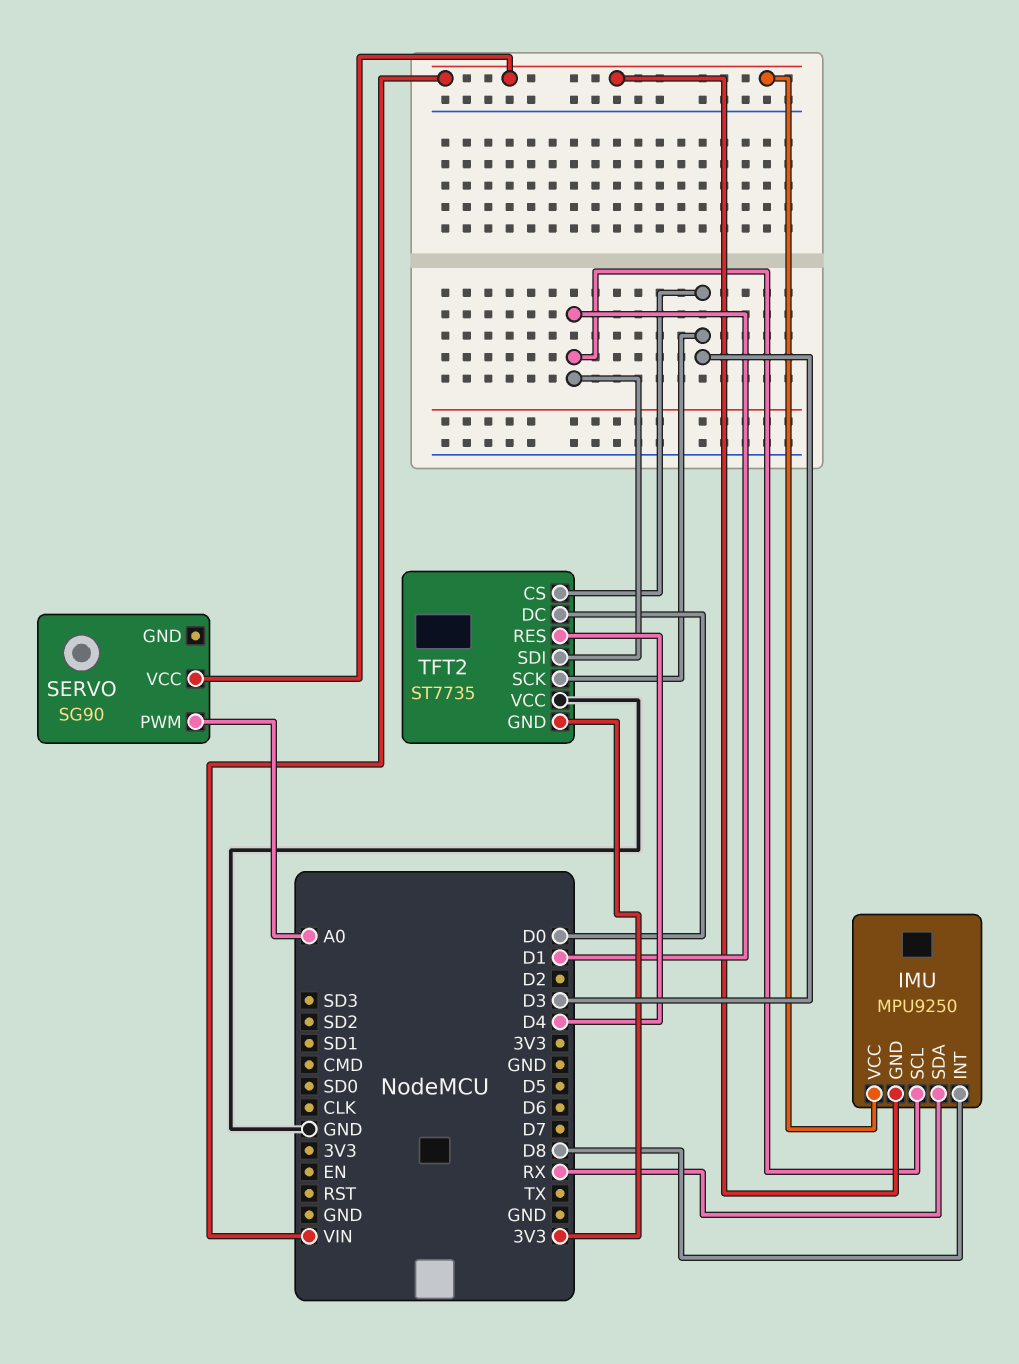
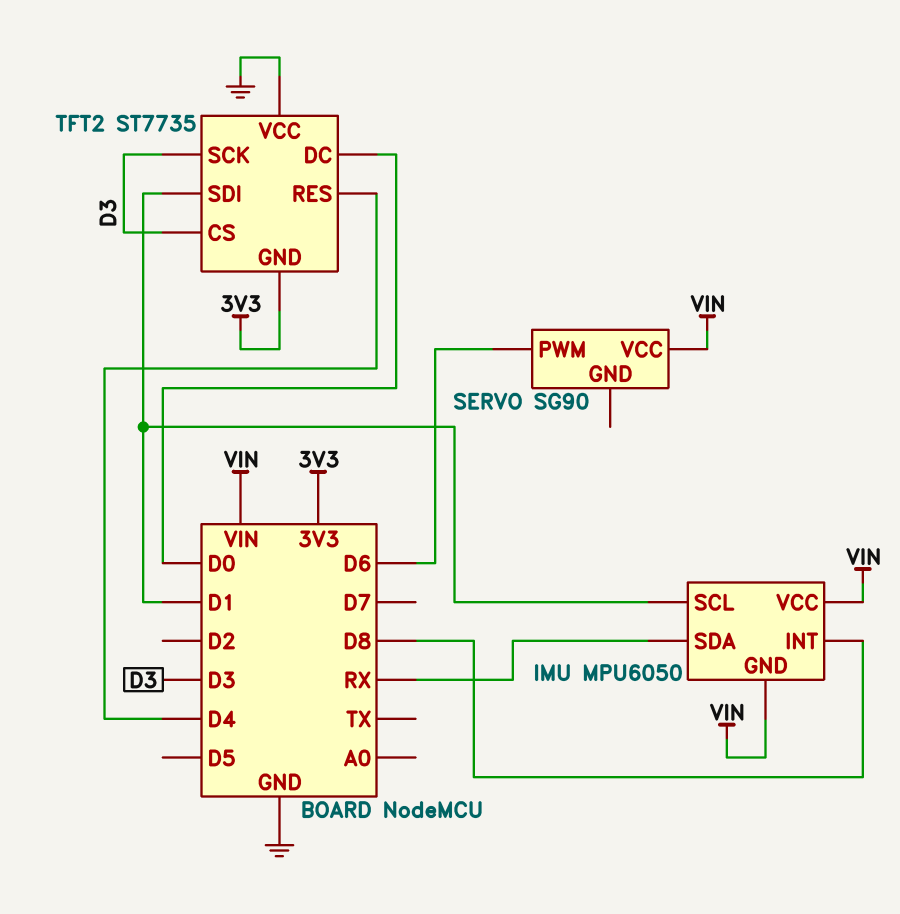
IMU: MPU9250 -> MPU6050
SERVO pin PWM: A0 -> D6

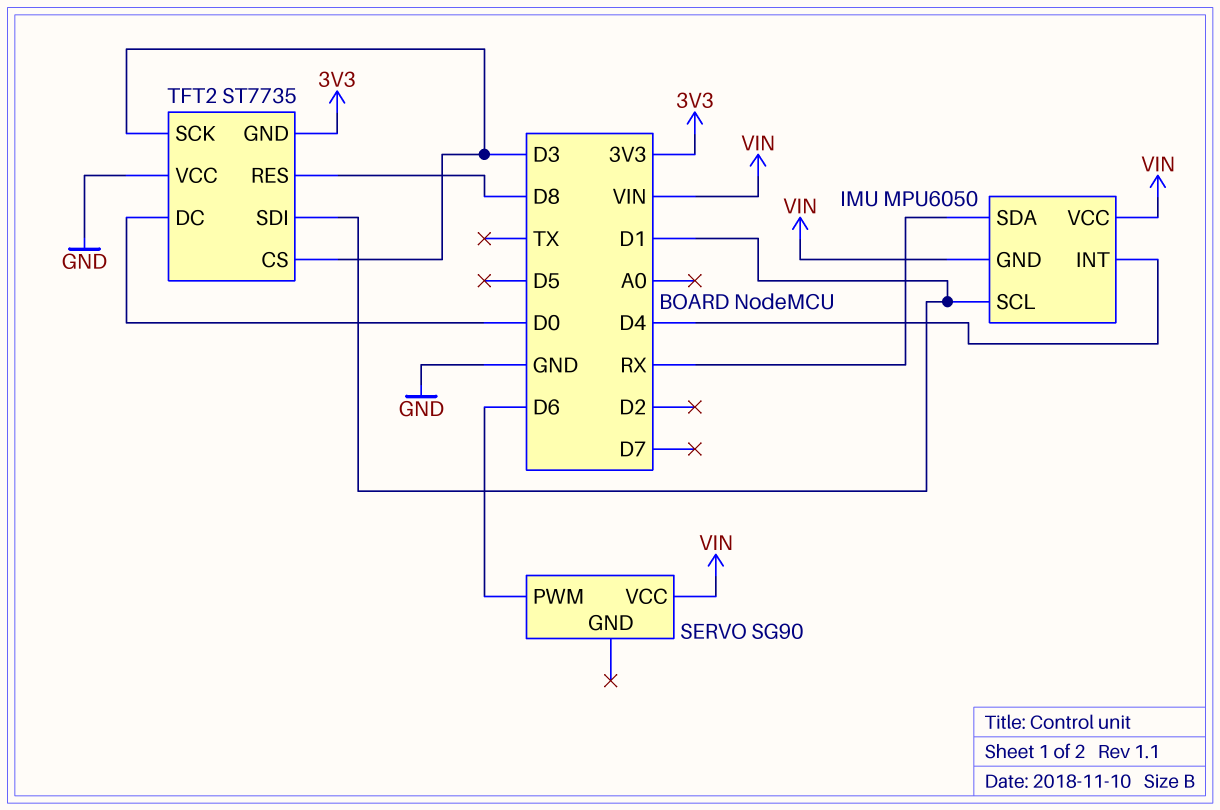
IMU pin INT: D8 -> D4
TFT2 pin RES: D4 -> D8

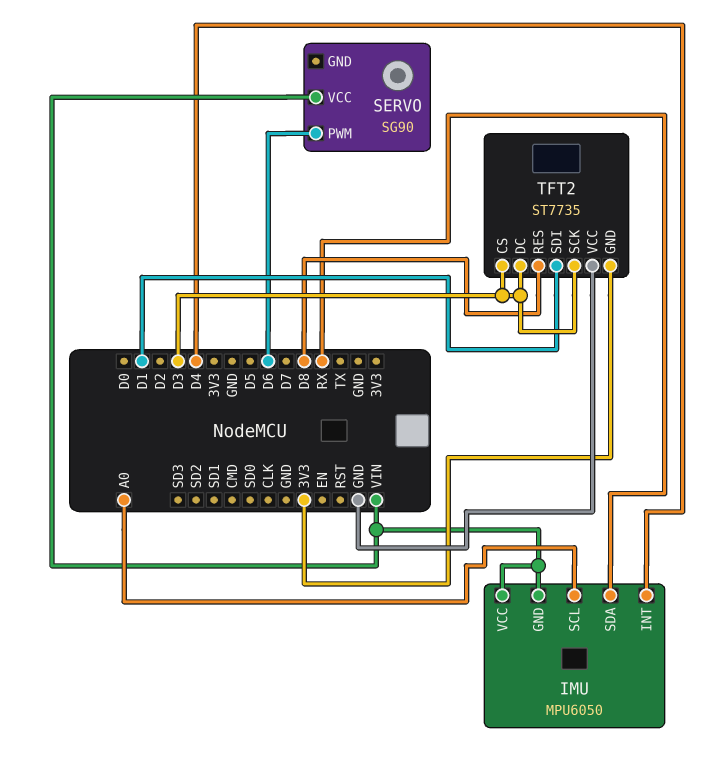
IMU pin SCL: D1 -> A0
TFT2 pin DC: D0 -> D3

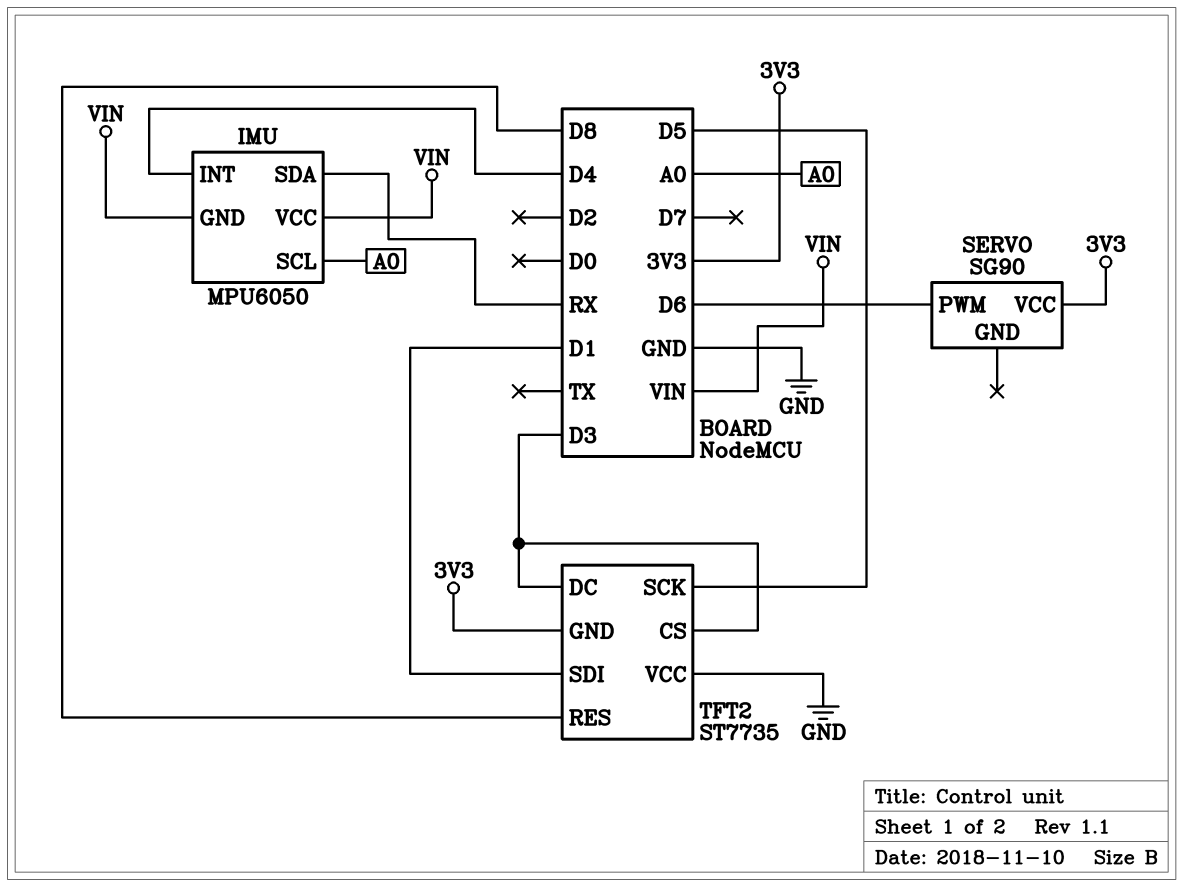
SERVO pin VCC: VIN -> 3V3
TFT2 pin SCK: D3 -> D5

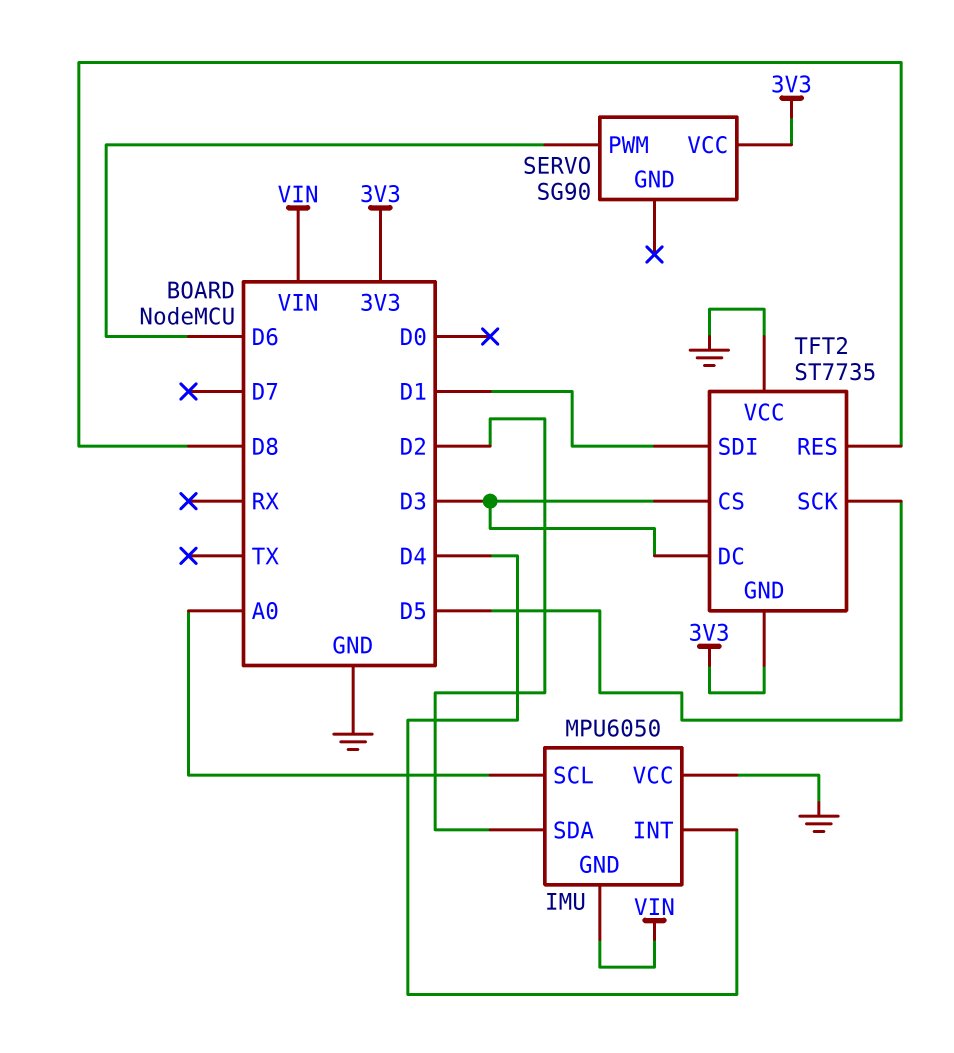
IMU pin SDA: RX -> D2
IMU pin VCC: VIN -> GND

